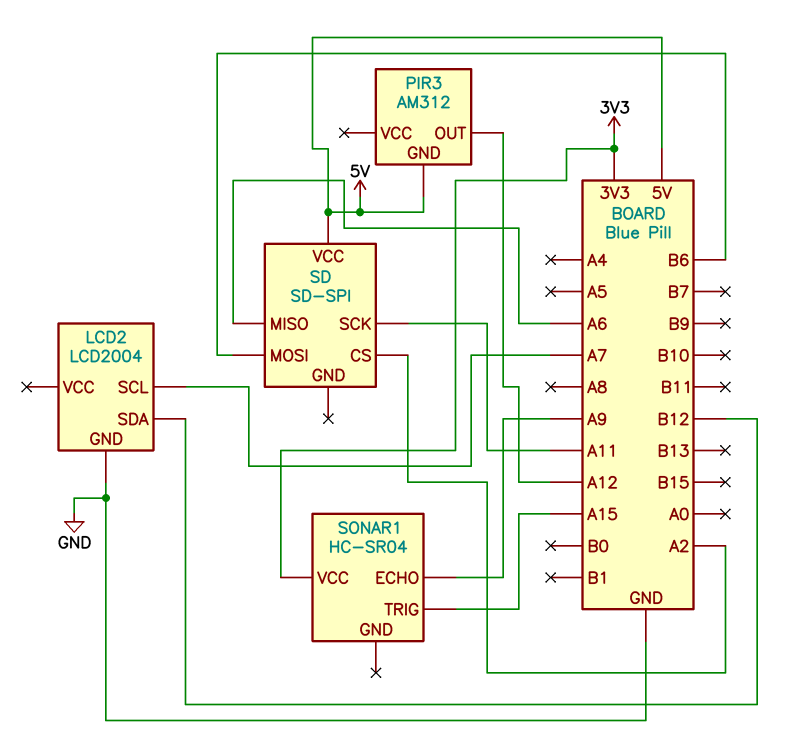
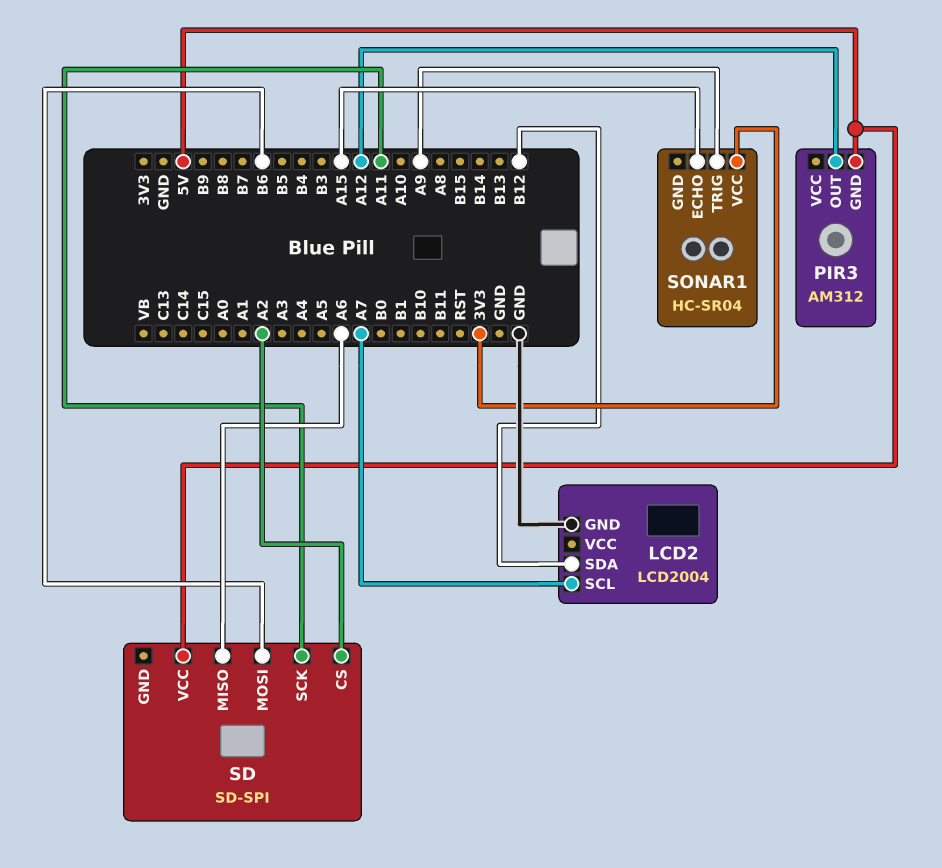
SONAR1 pin ECHO: A9 -> A15
SONAR1 pin TRIG: A15 -> A9

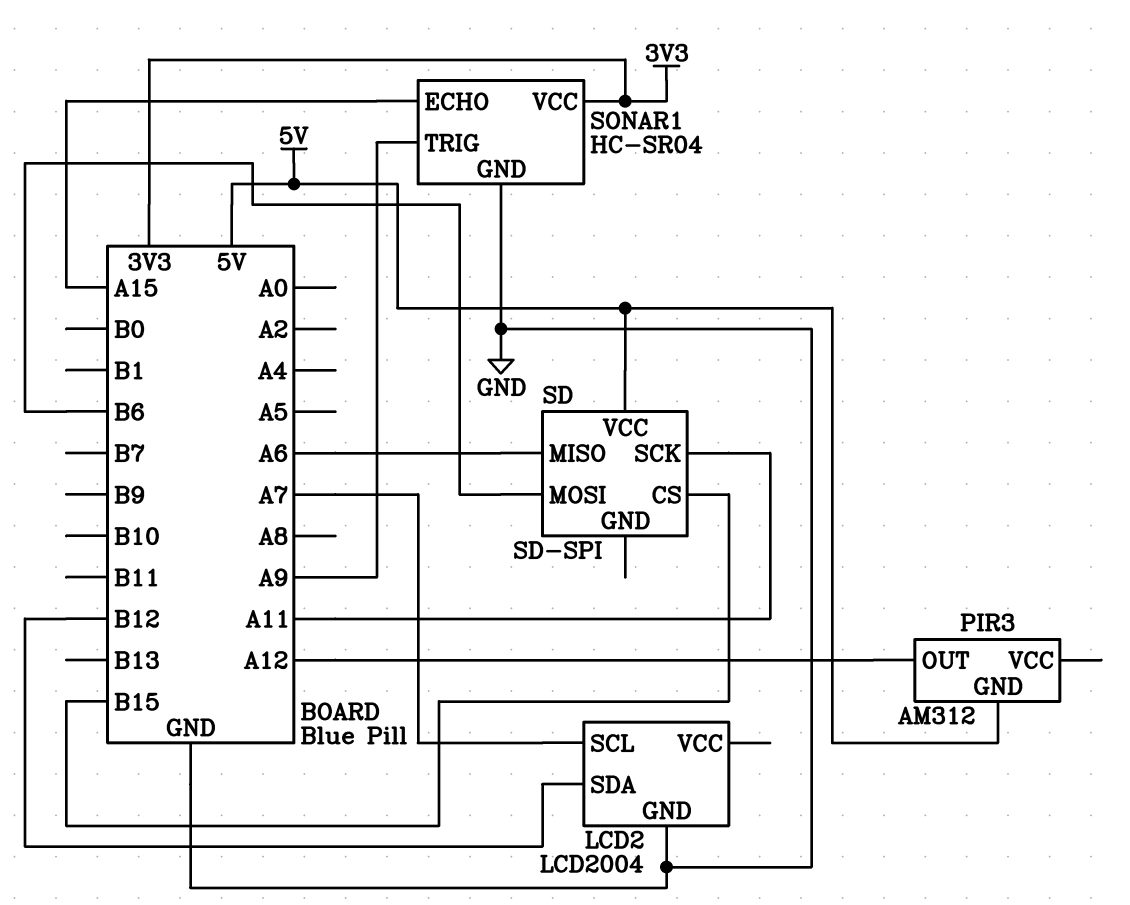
SD pin CS: A2 -> B15
SONAR1 pin GND: none -> GND

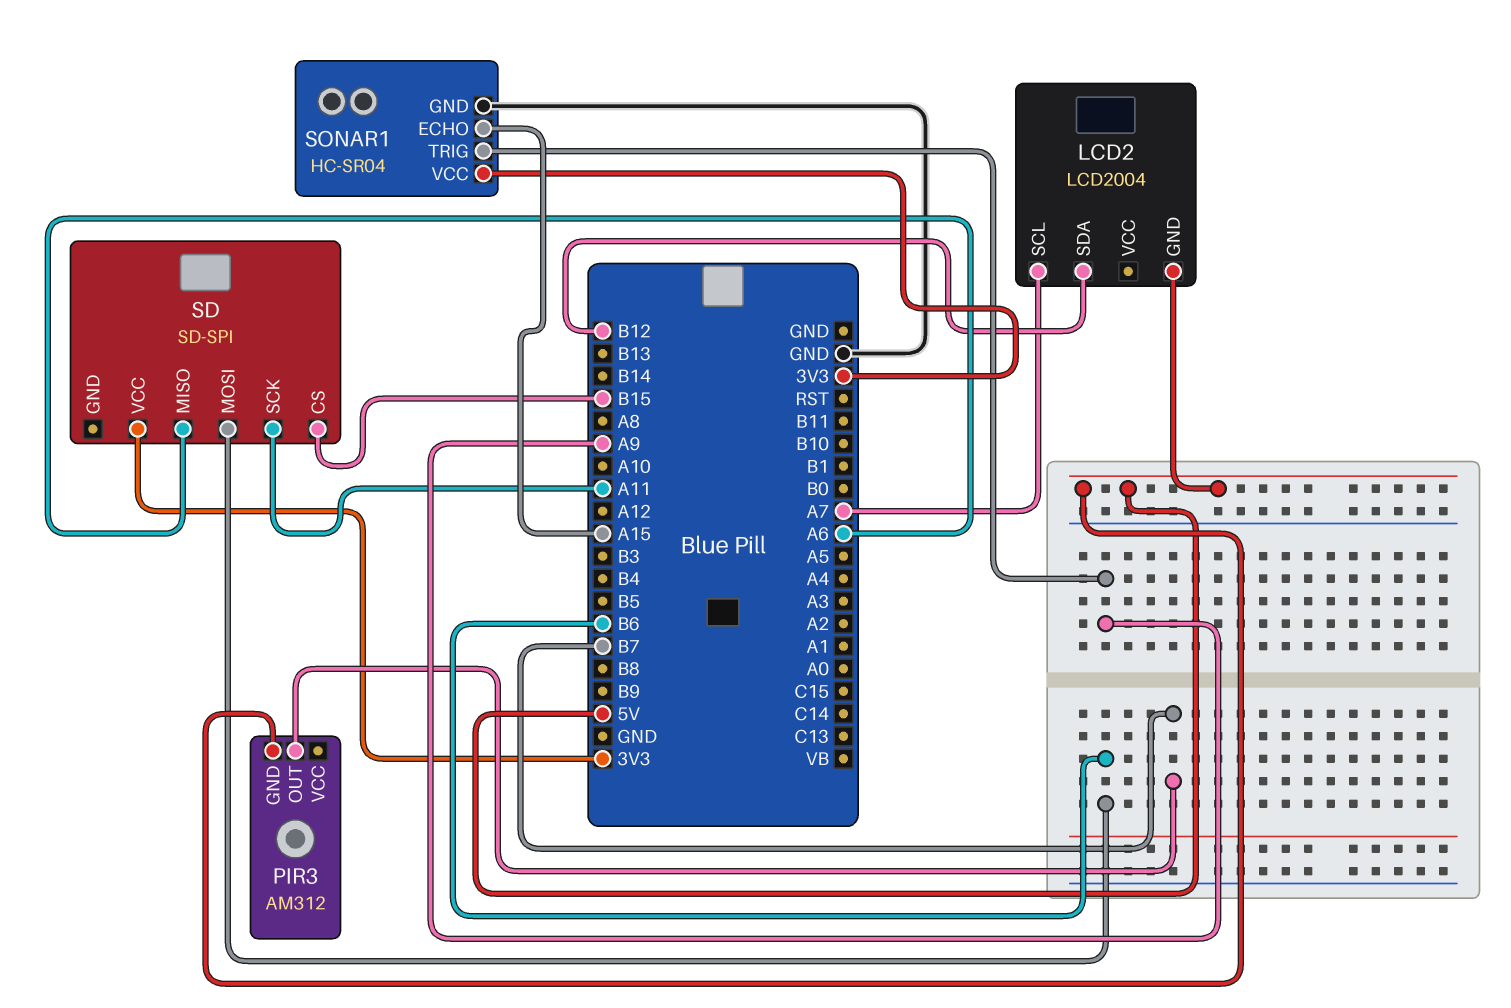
LCD2 pin GND: GND -> 5V
PIR3 pin OUT: A12 -> B7
SD pin VCC: 5V -> 3V3

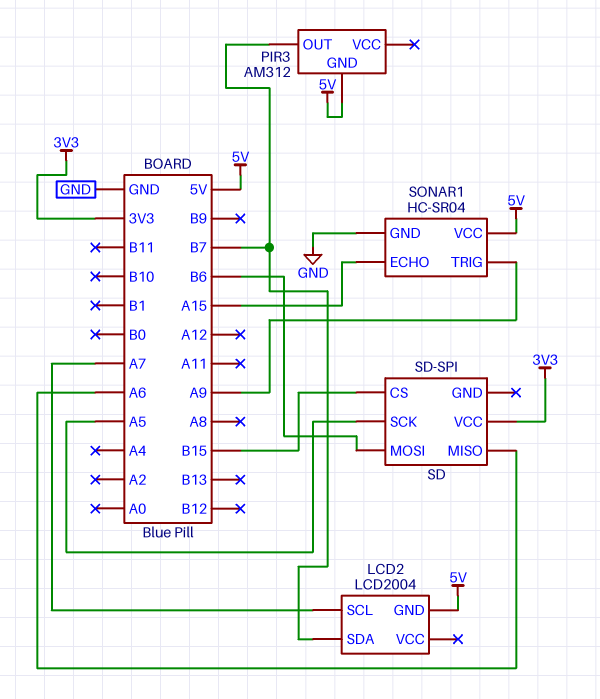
LCD2 pin SDA: B12 -> B7
SD pin SCK: A11 -> A5
SONAR1 pin VCC: 3V3 -> 5V

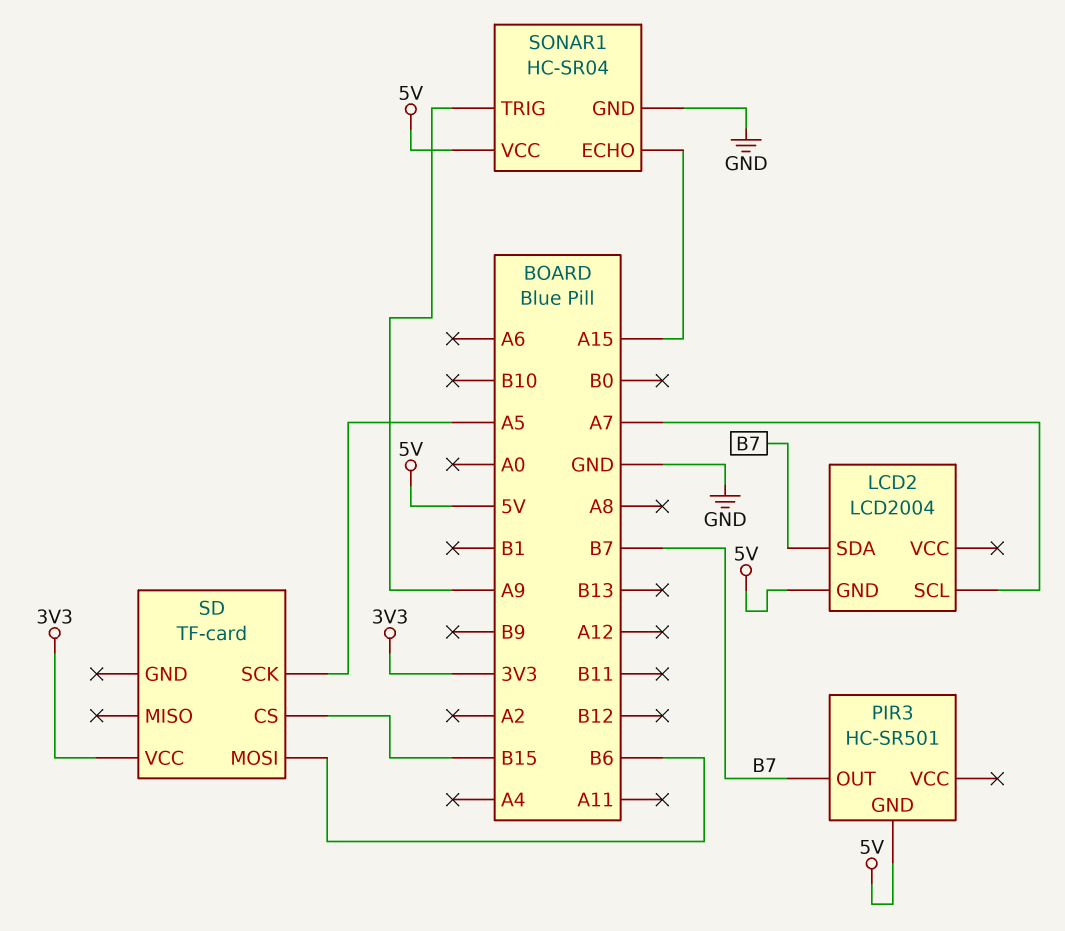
PIR3: AM312 -> HC-SR501
SD: SD-SPI -> TF-card
SD pin MISO: A6 -> none

